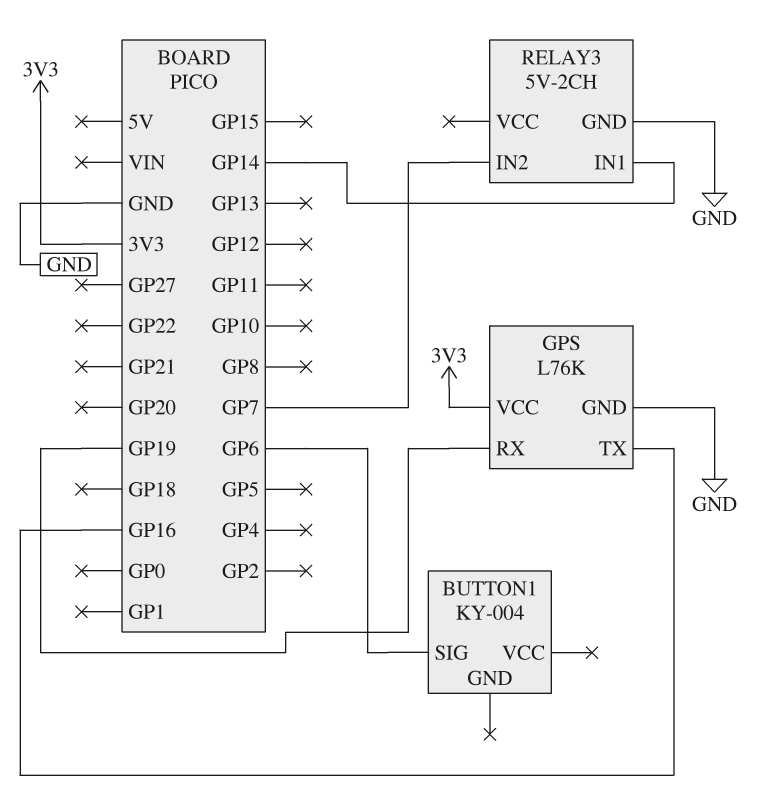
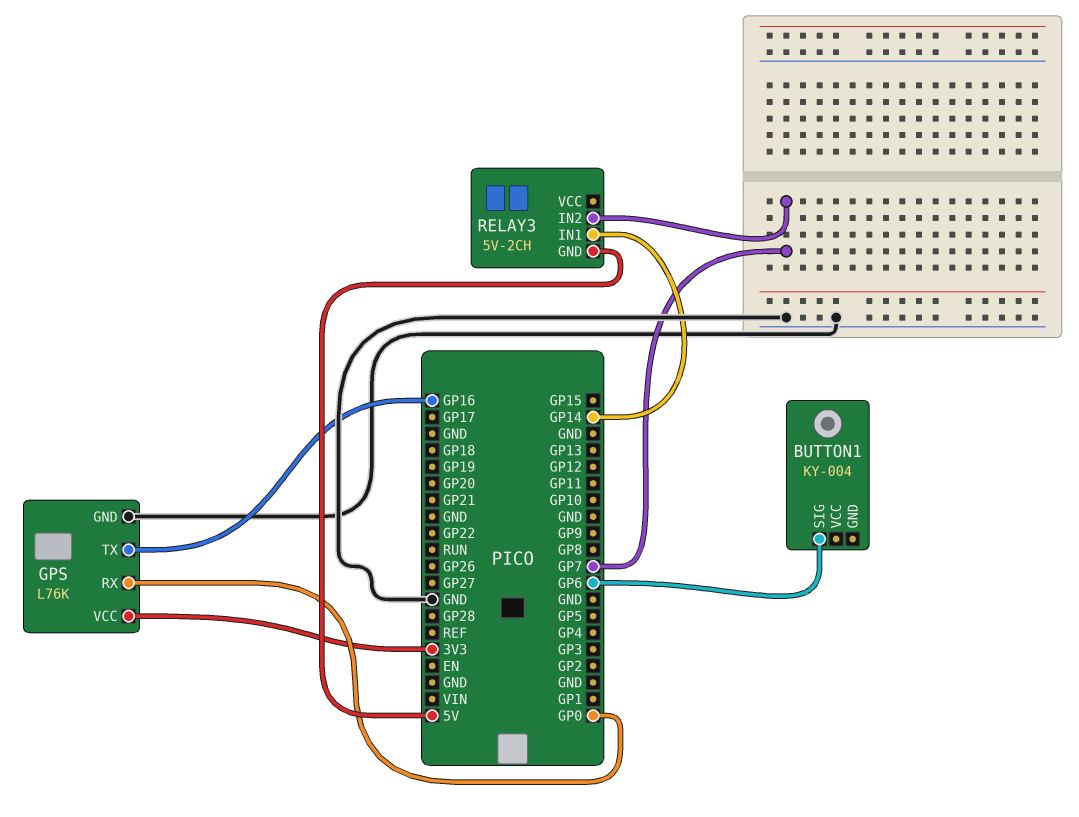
GPS pin RX: GP19 -> GP0
RELAY3 pin GND: GND -> 5V

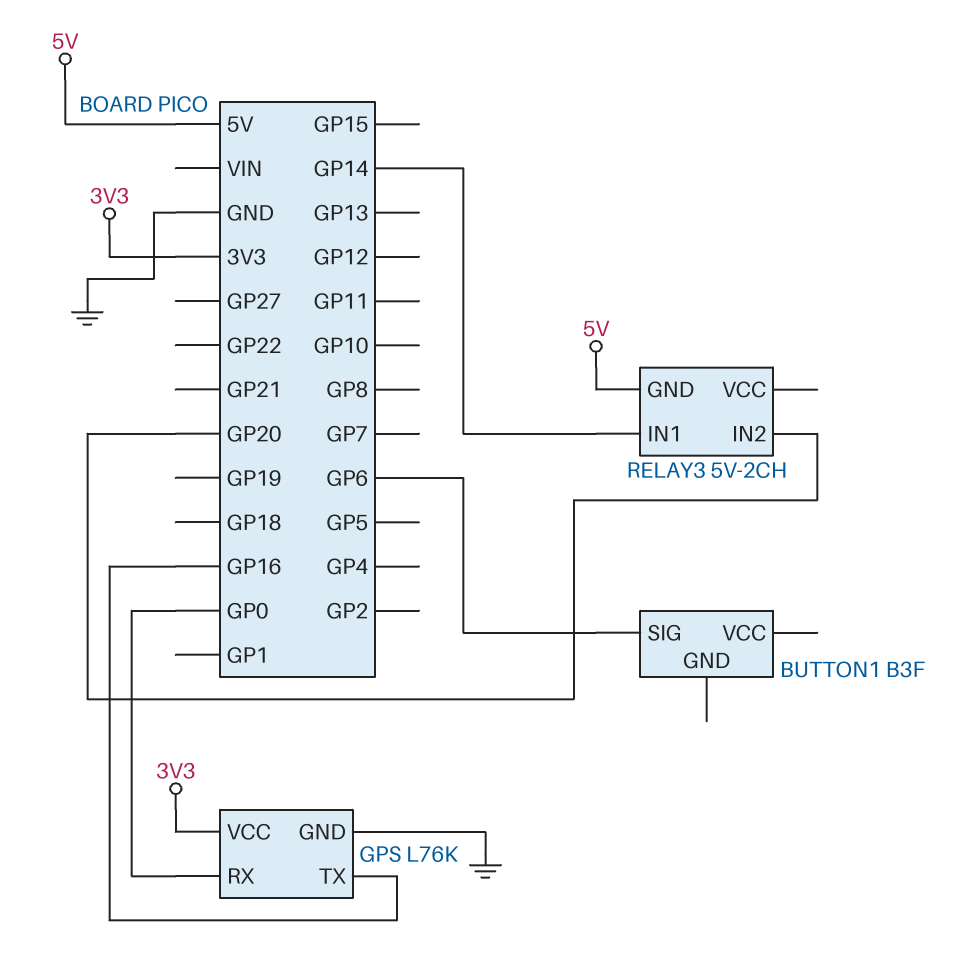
BUTTON1: KY-004 -> B3F
RELAY3 pin IN2: GP7 -> GP20

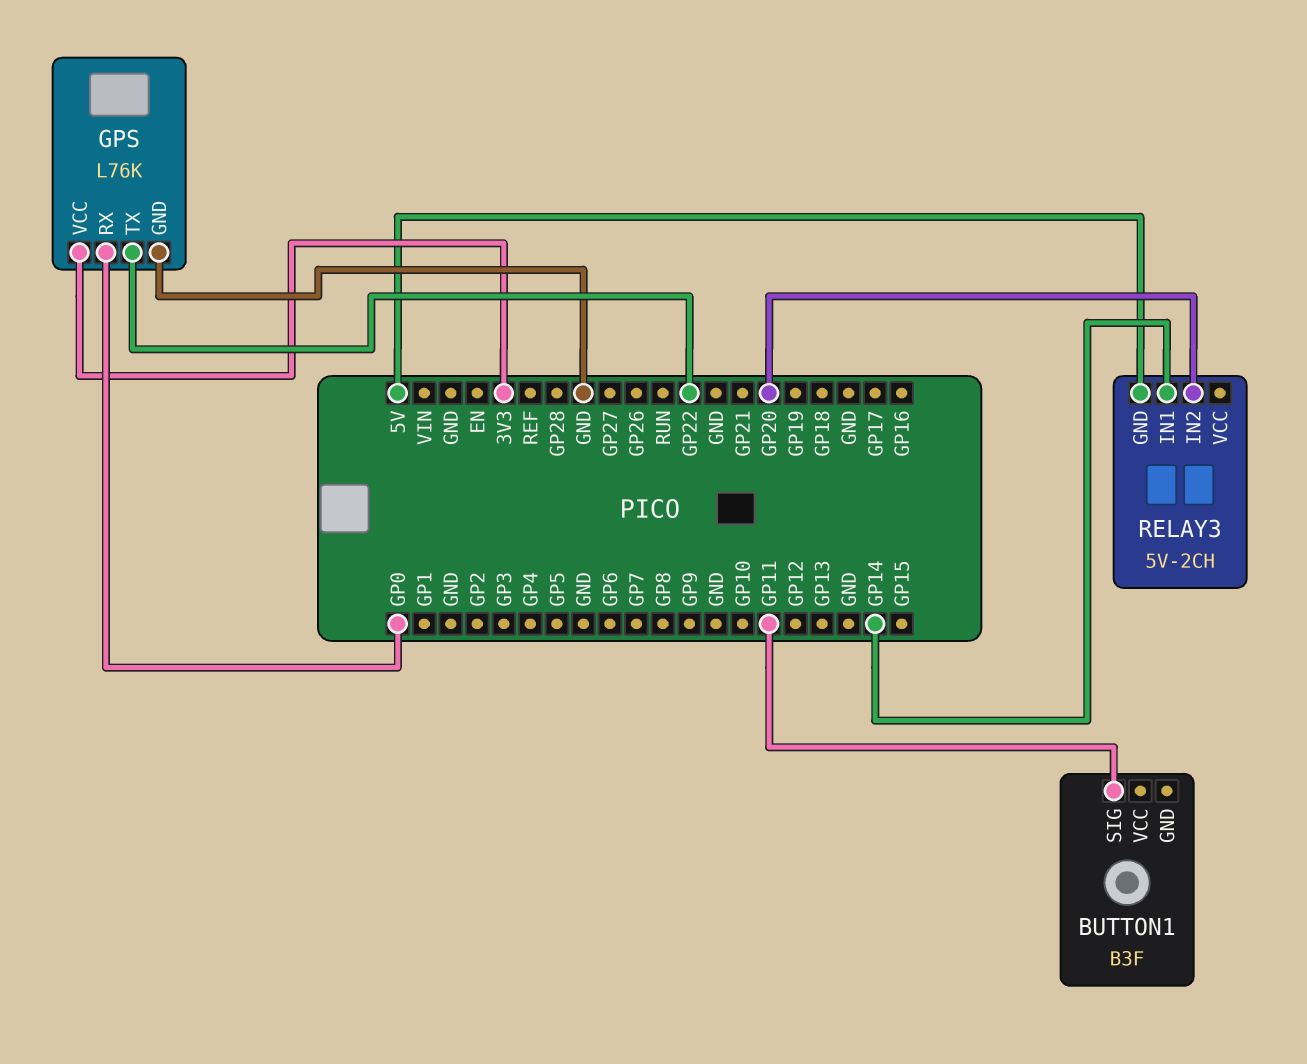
BUTTON1 pin SIG: GP6 -> GP11
GPS pin TX: GP16 -> GP22

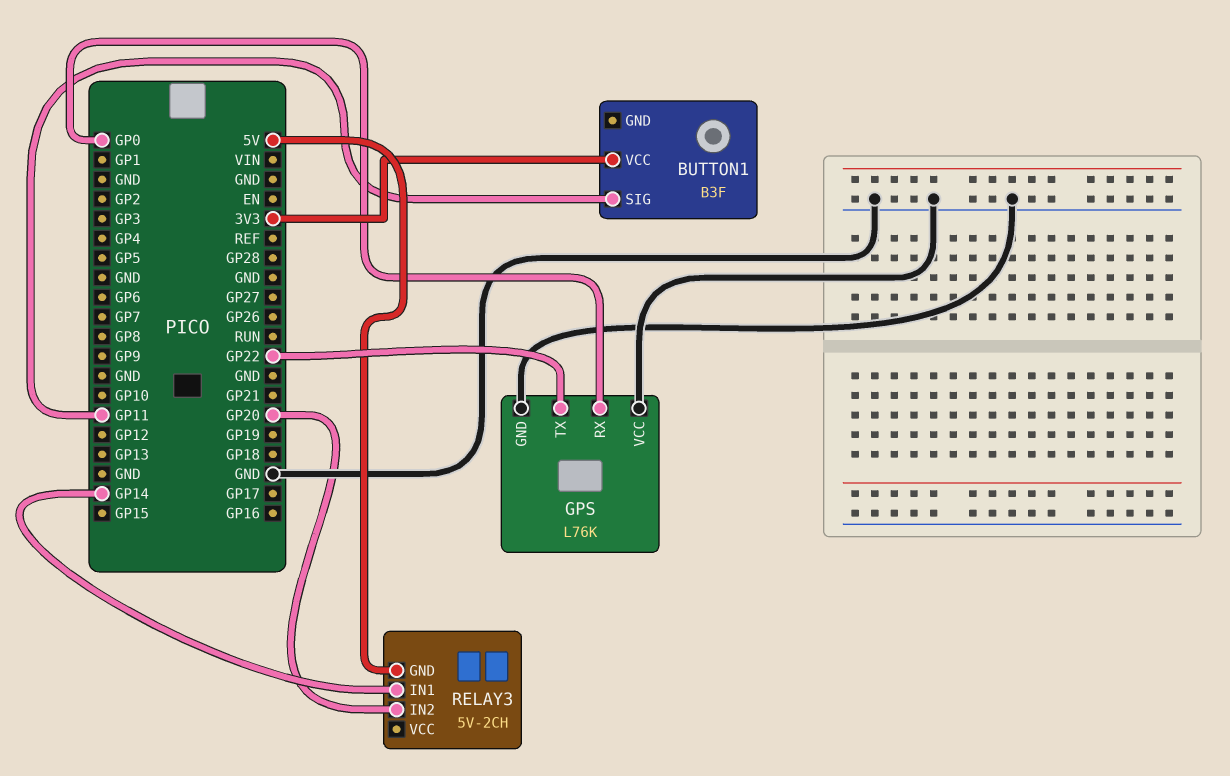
BUTTON1 pin VCC: none -> 3V3
GPS pin VCC: 3V3 -> GND

